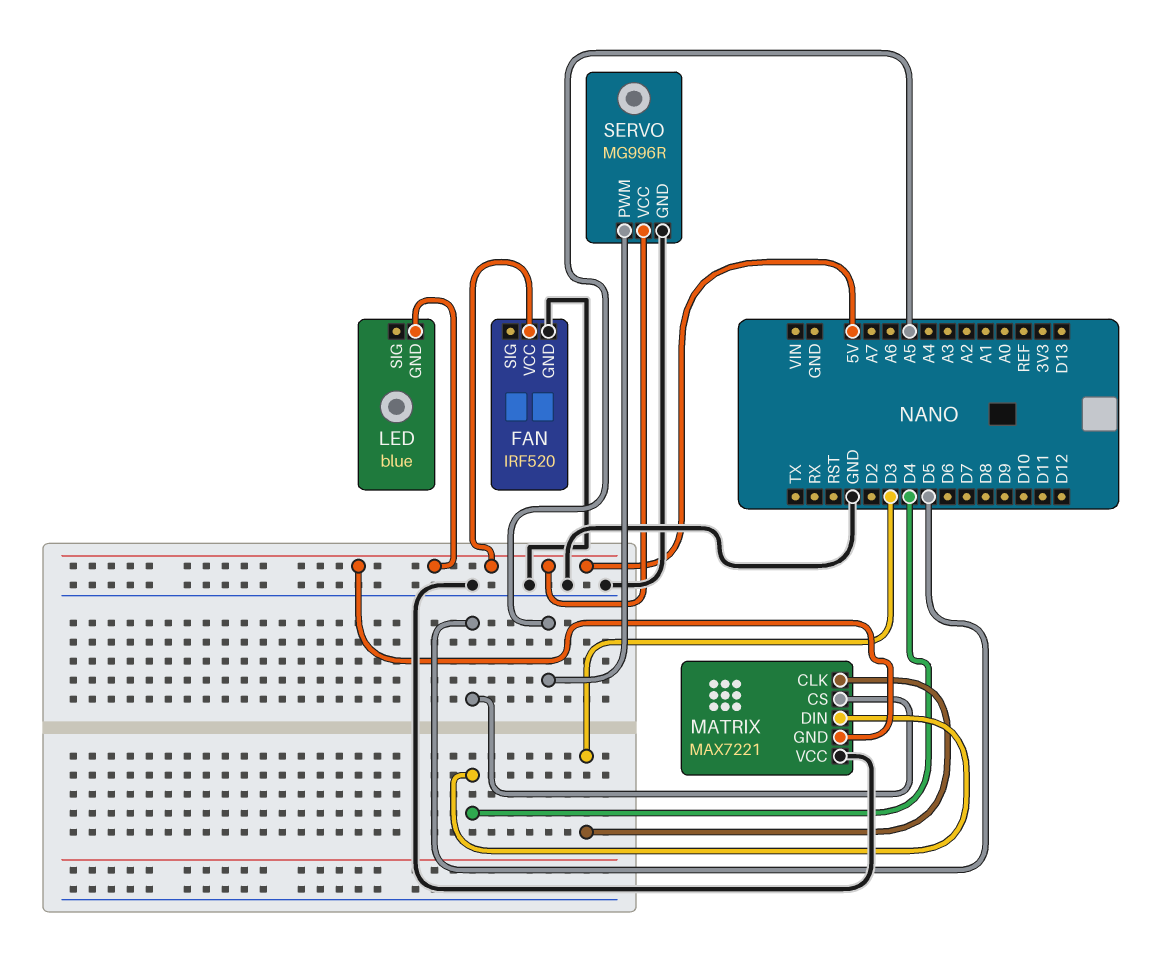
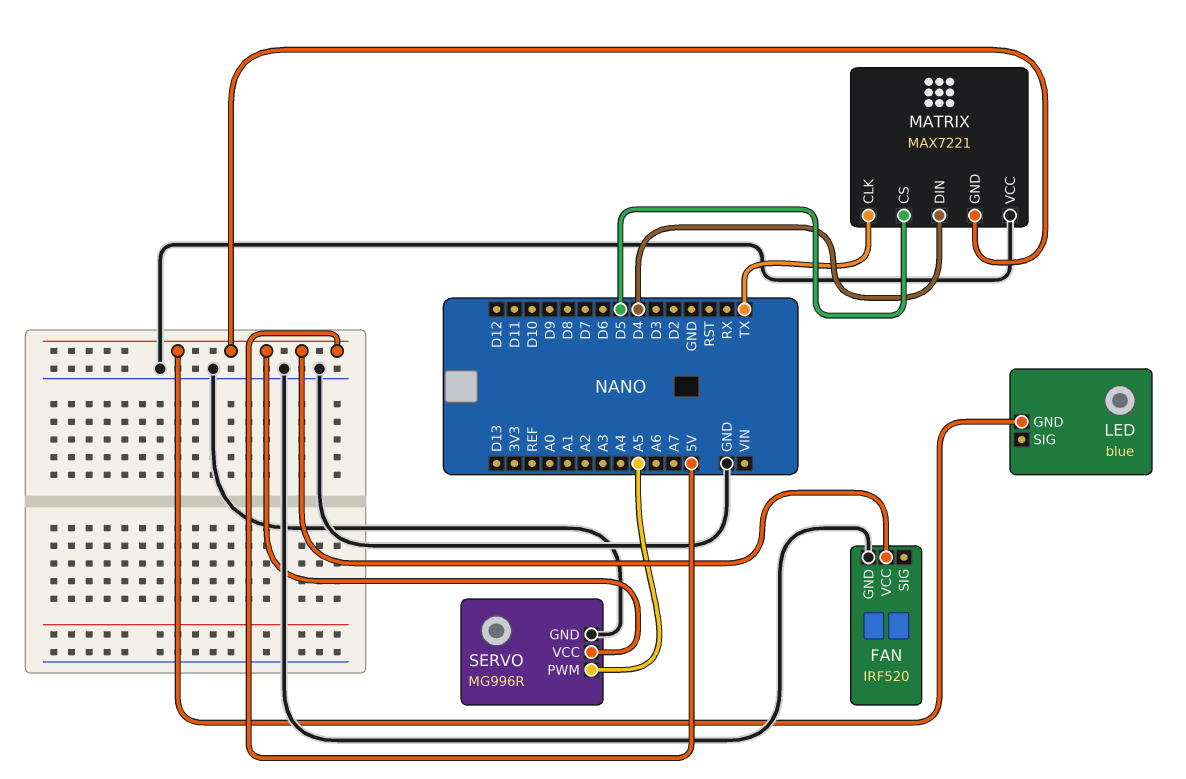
MATRIX pin CLK: D3 -> TX

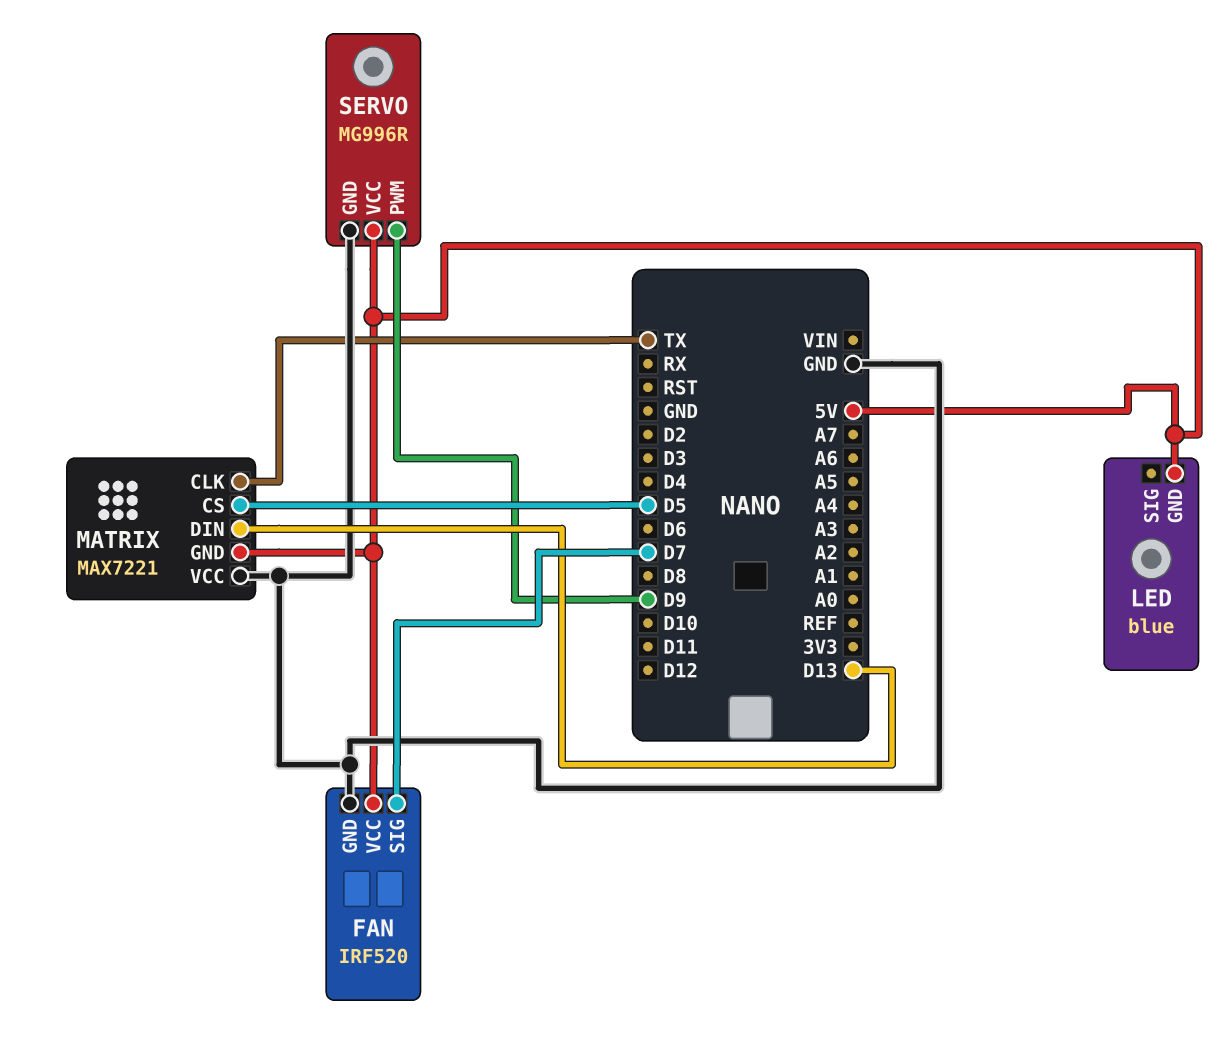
FAN pin SIG: none -> D7
MATRIX pin DIN: D4 -> D13
SERVO pin PWM: A5 -> D9

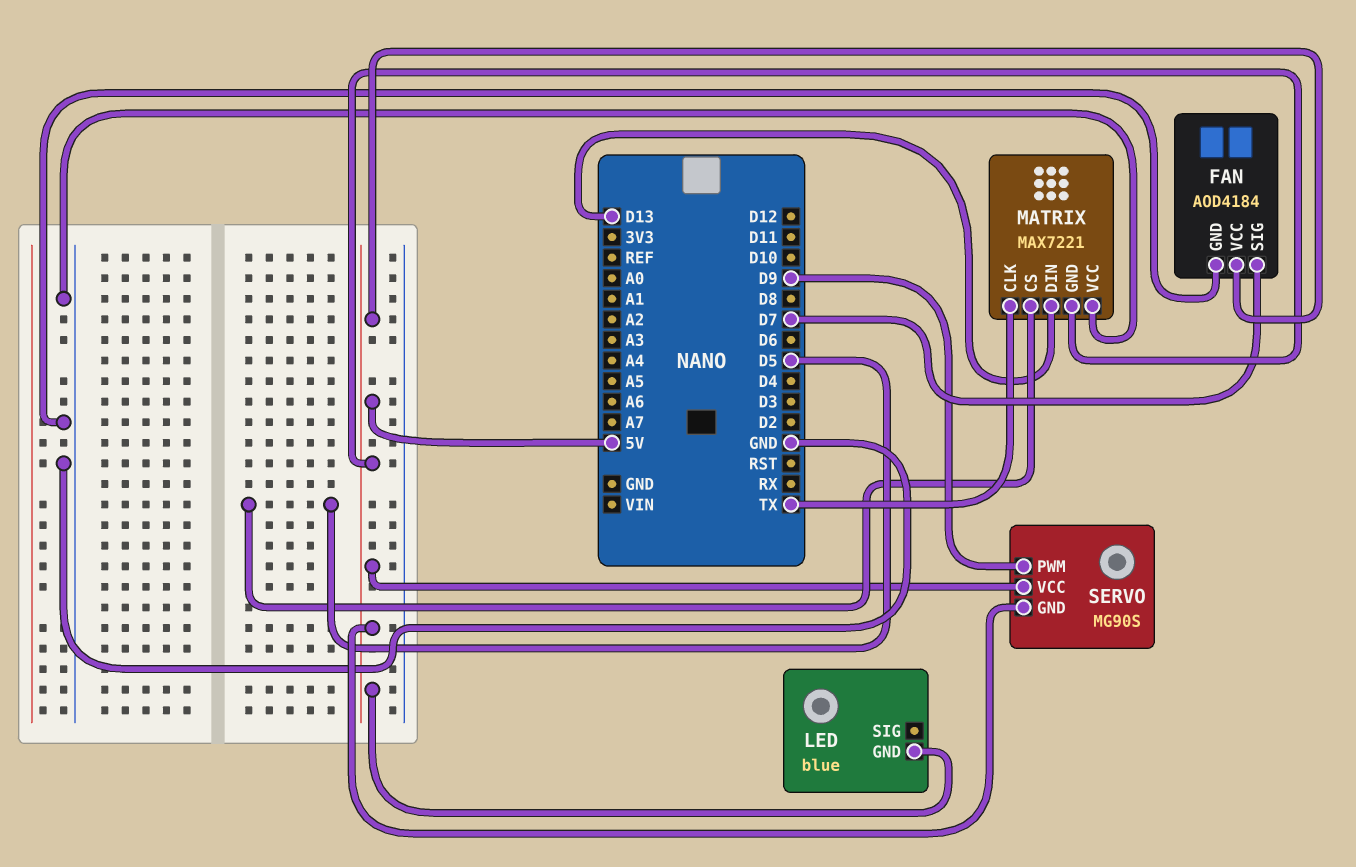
FAN: IRF520 -> AOD4184
SERVO: MG996R -> MG90S
SERVO pin GND: GND -> 5V

